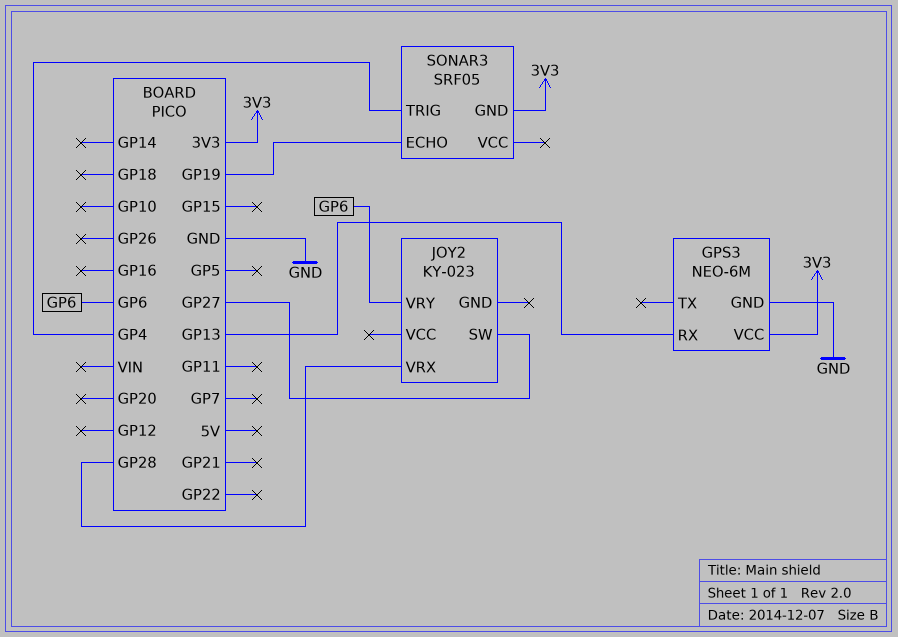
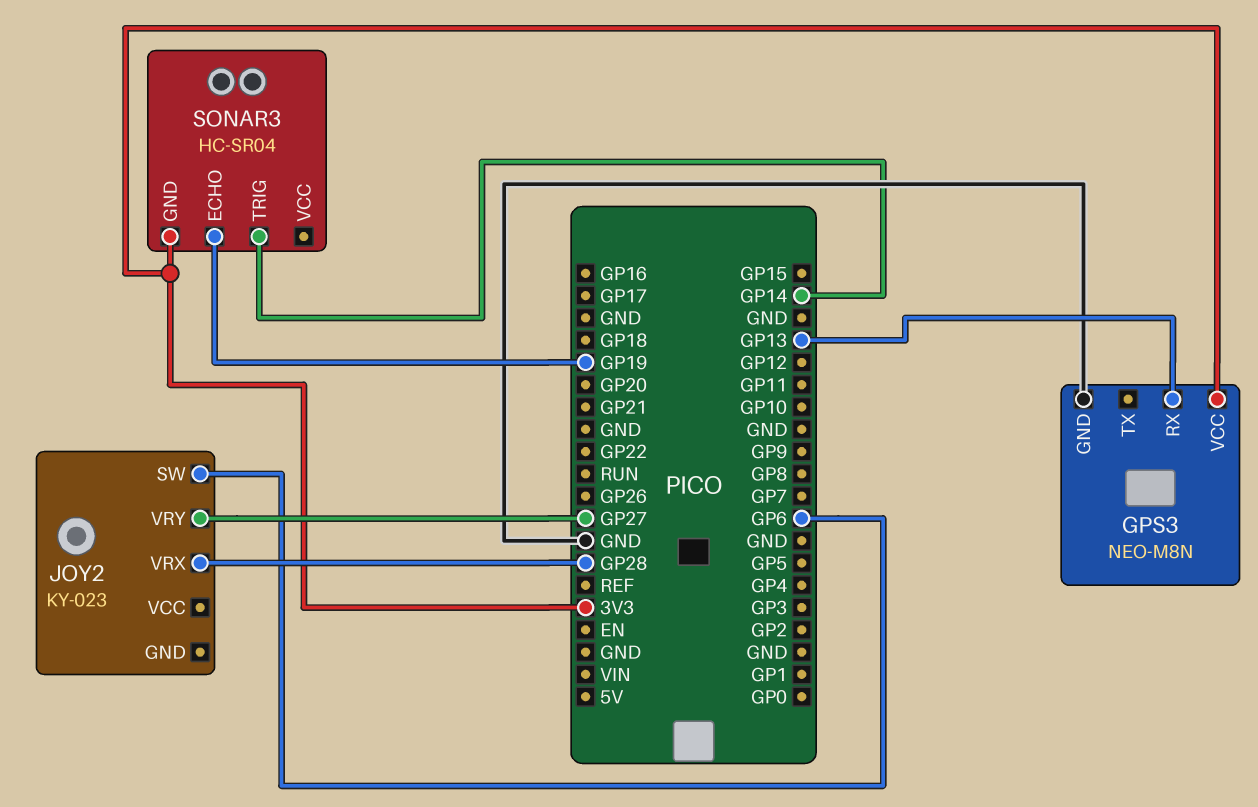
GPS3: NEO-6M -> NEO-M8N
JOY2 pin SW: GP27 -> GP6
JOY2 pin VRY: GP6 -> GP27
SONAR3: SRF05 -> HC-SR04
SONAR3 pin TRIG: GP4 -> GP14

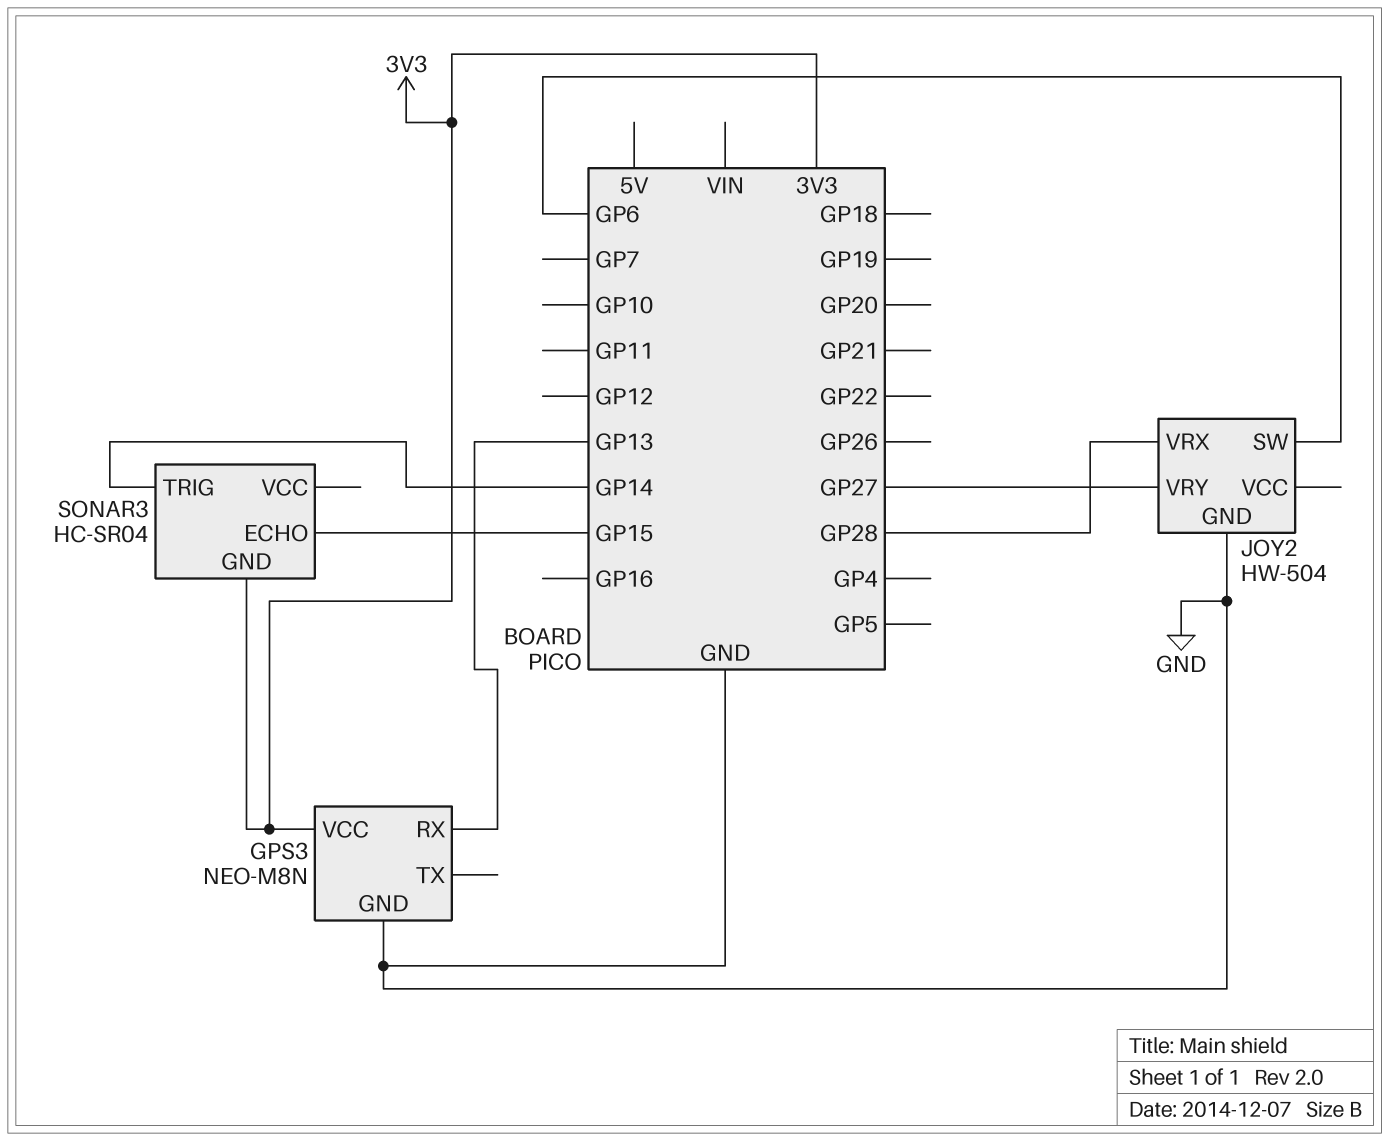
JOY2: KY-023 -> HW-504
JOY2 pin GND: none -> GND
SONAR3 pin ECHO: GP19 -> GP15

